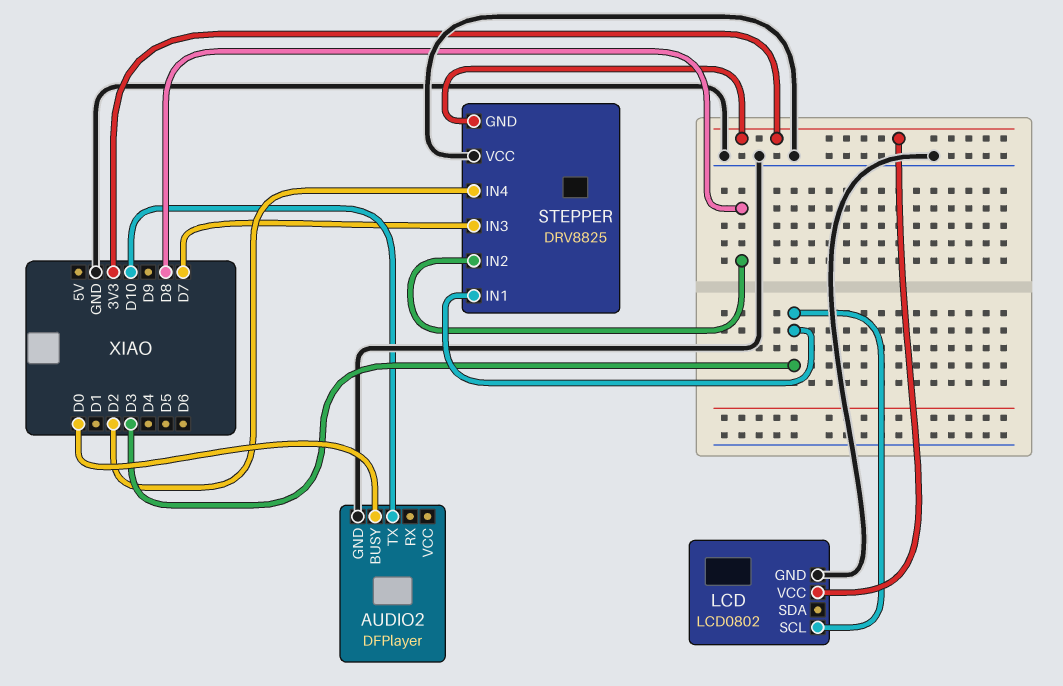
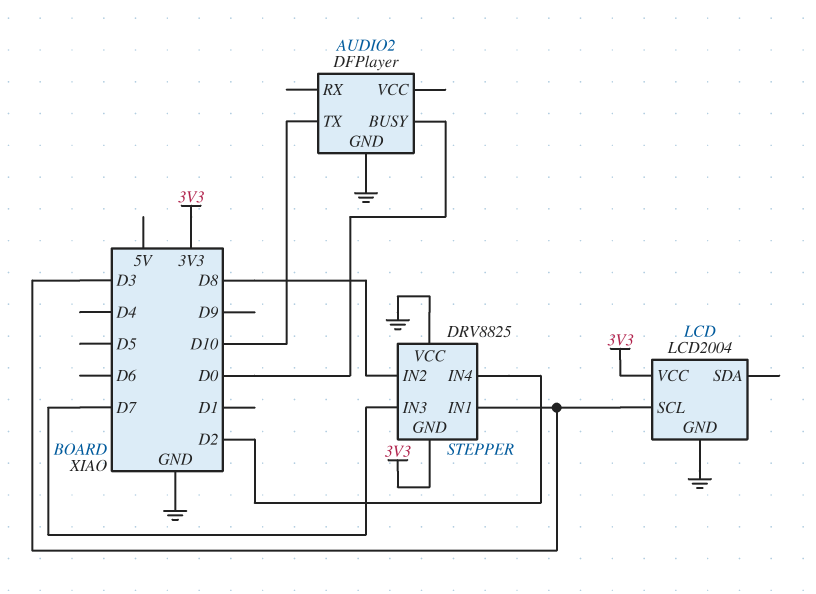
LCD: LCD0802 -> LCD2004

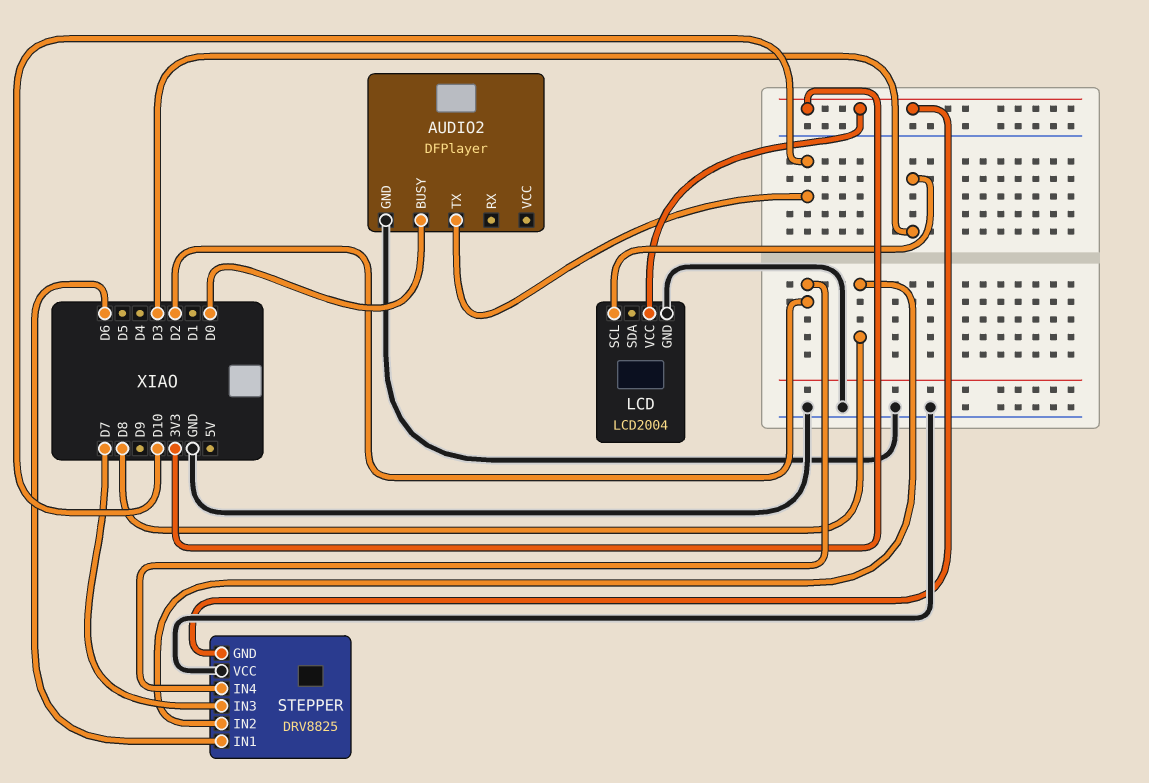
STEPPER pin IN1: D3 -> D6

